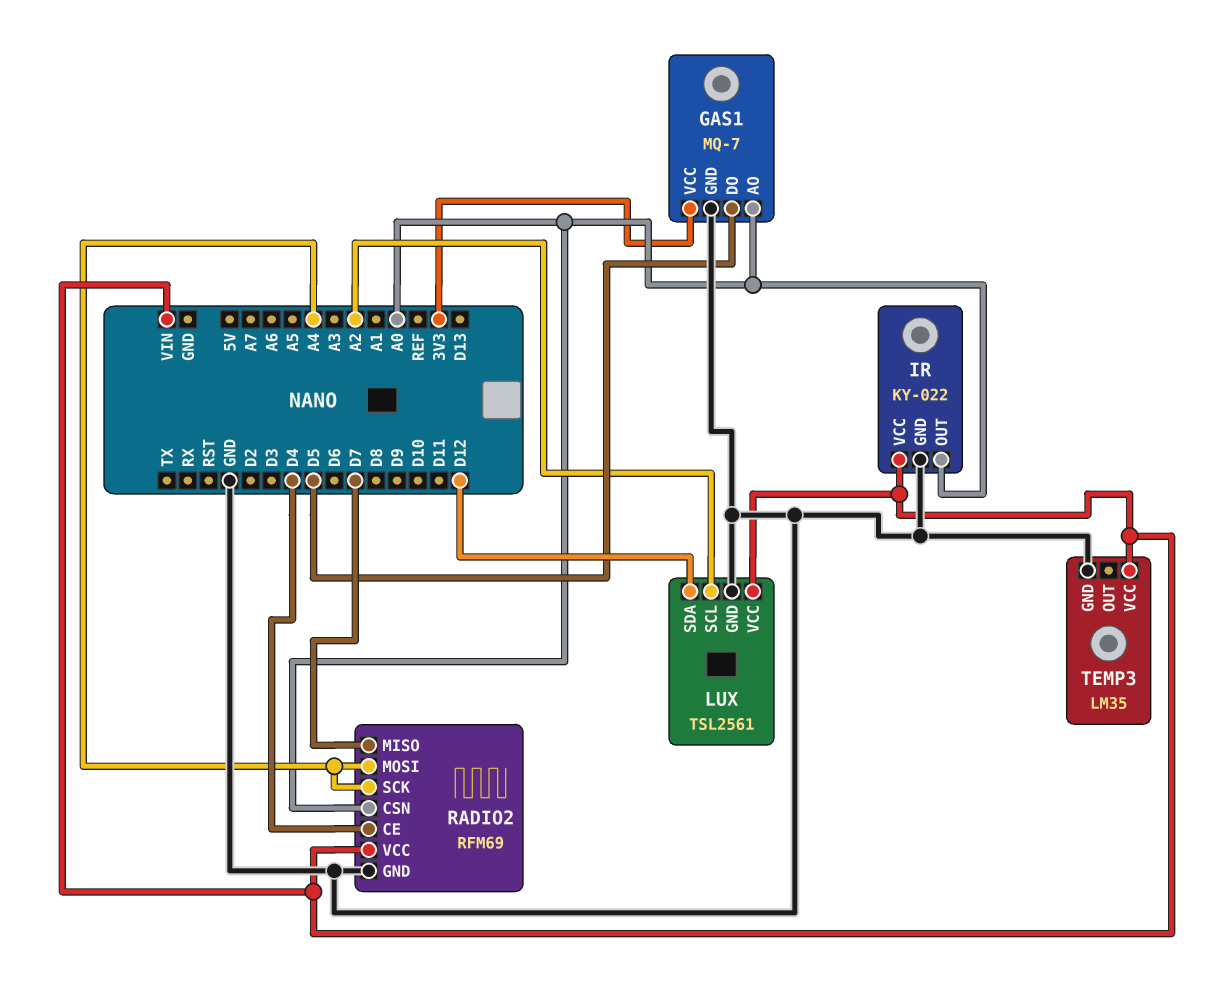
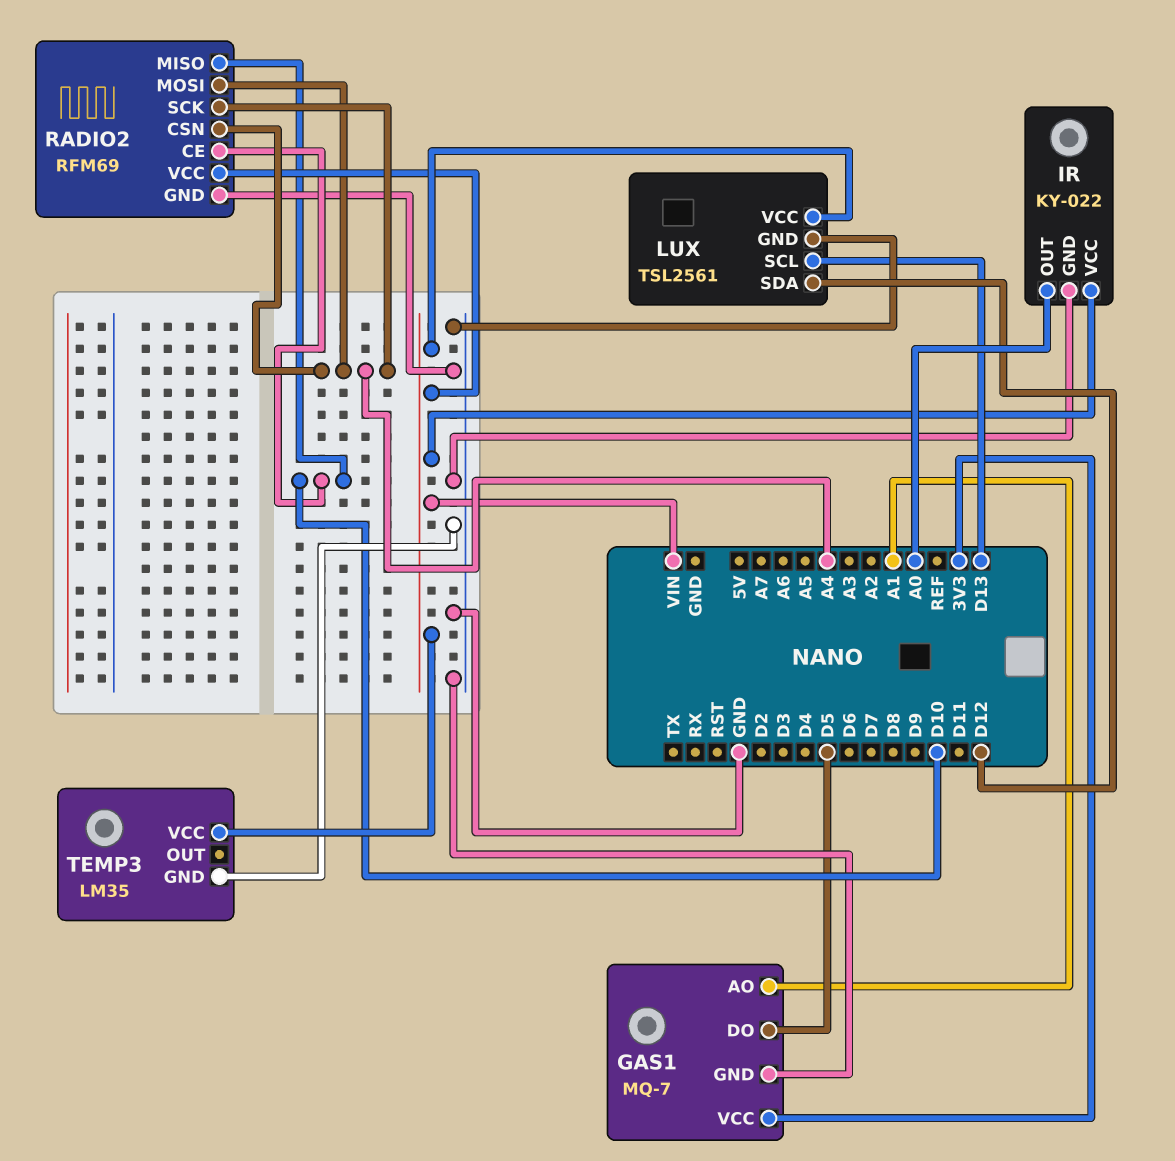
GAS1 pin AO: A0 -> A1
LUX pin SCL: A2 -> D13
RADIO2 pin CE: D4 -> D10
RADIO2 pin CSN: A0 -> A4
RADIO2 pin MISO: D7 -> D10

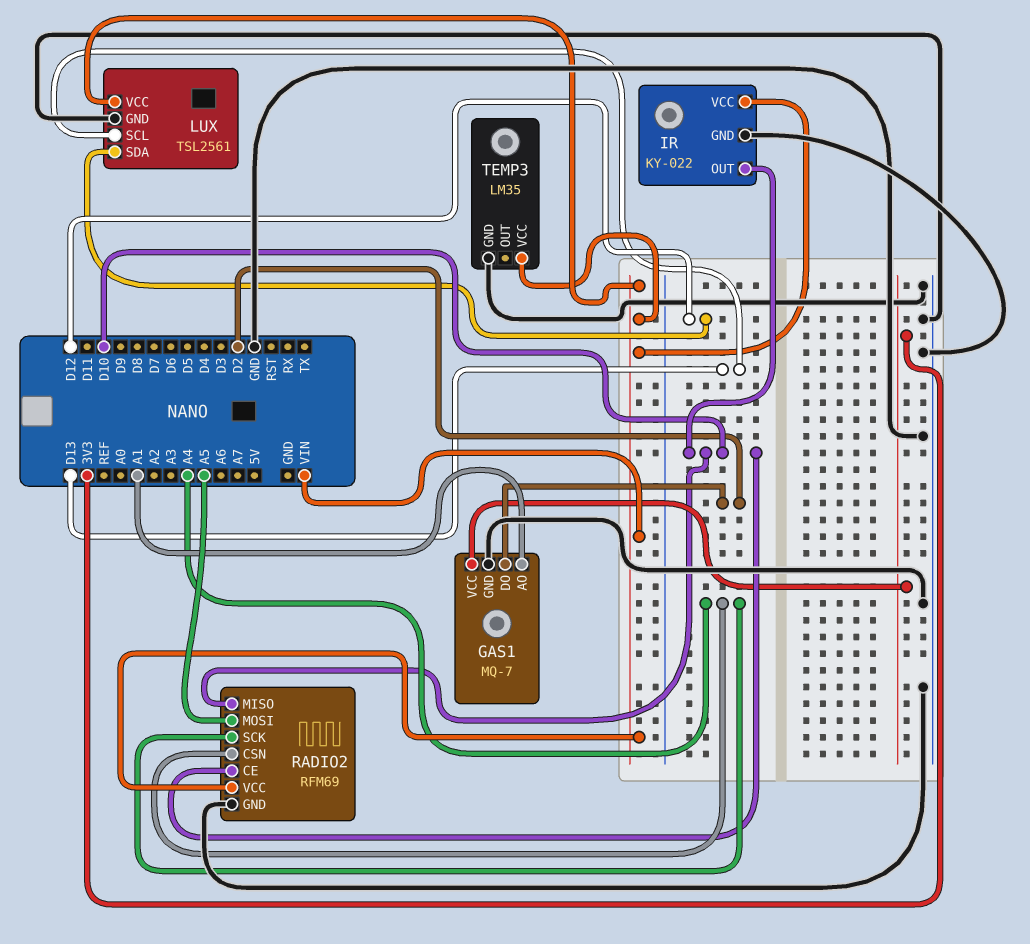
GAS1 pin DO: D5 -> D2
IR pin OUT: A0 -> D10
RADIO2 pin MOSI: A4 -> A5

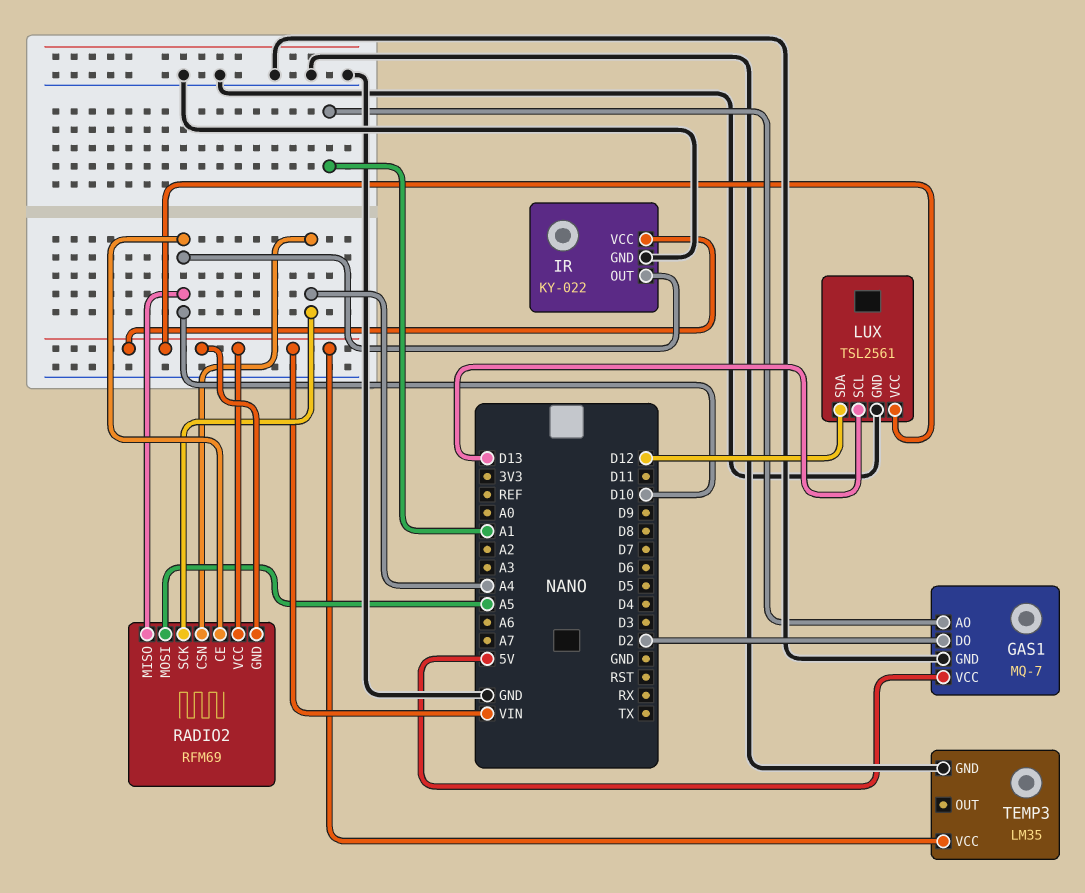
GAS1 pin VCC: 3V3 -> 5V
RADIO2 pin GND: GND -> VIN

